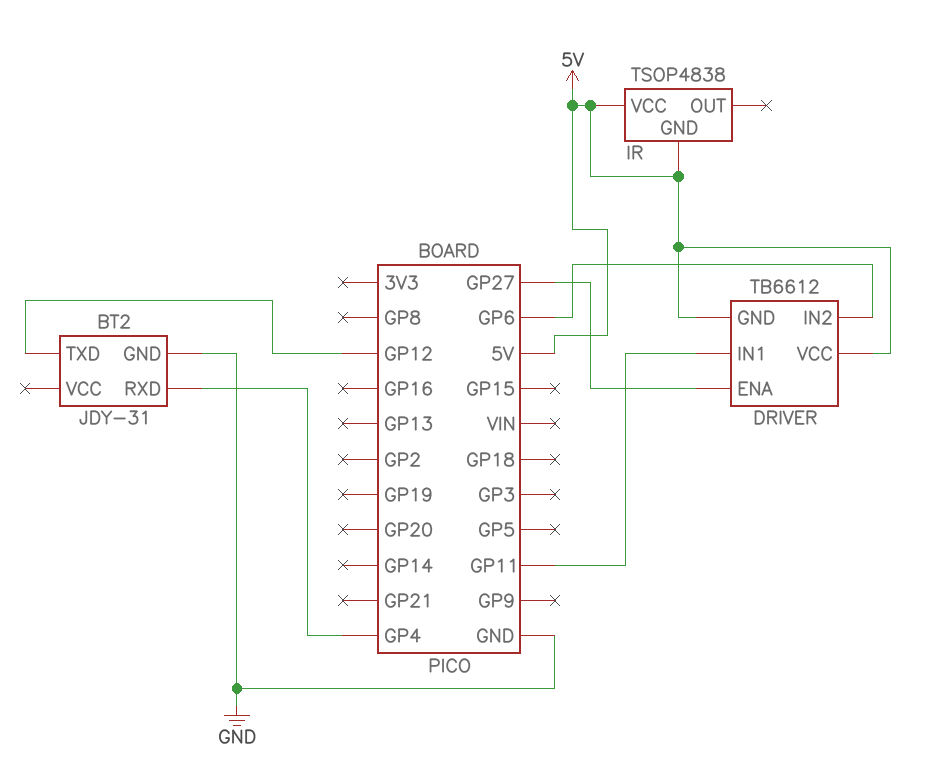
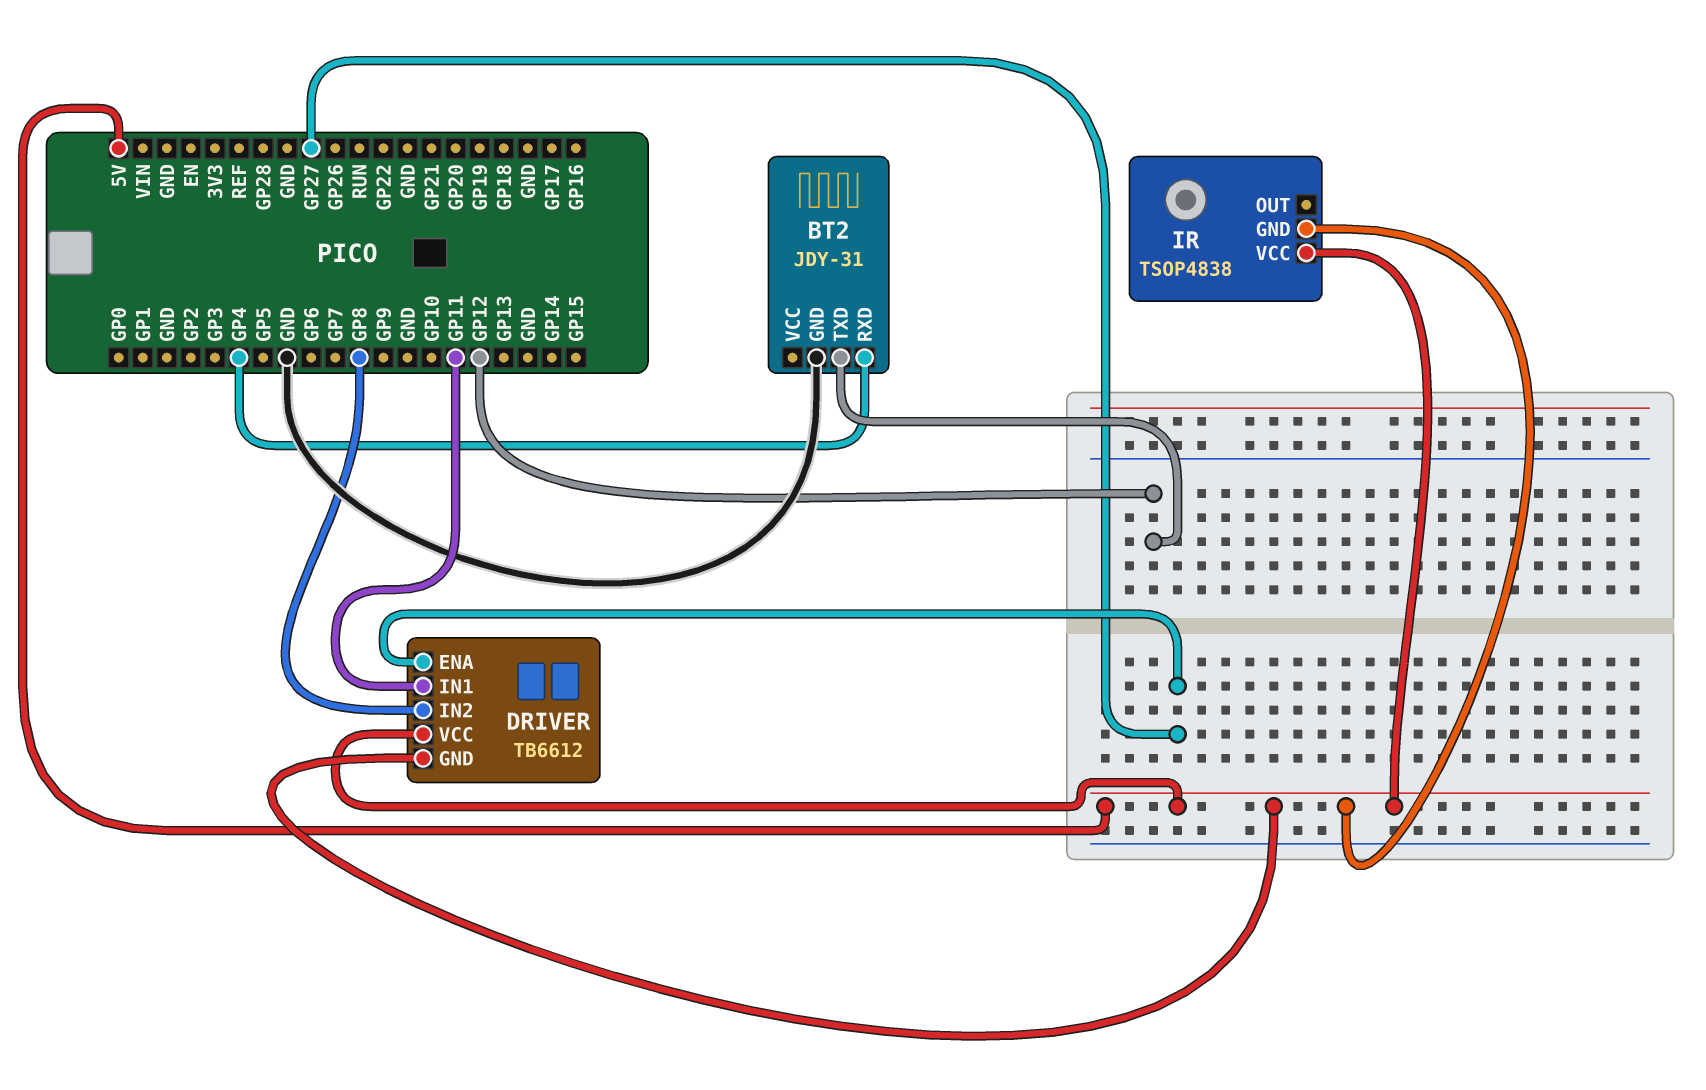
DRIVER pin IN2: GP6 -> GP8

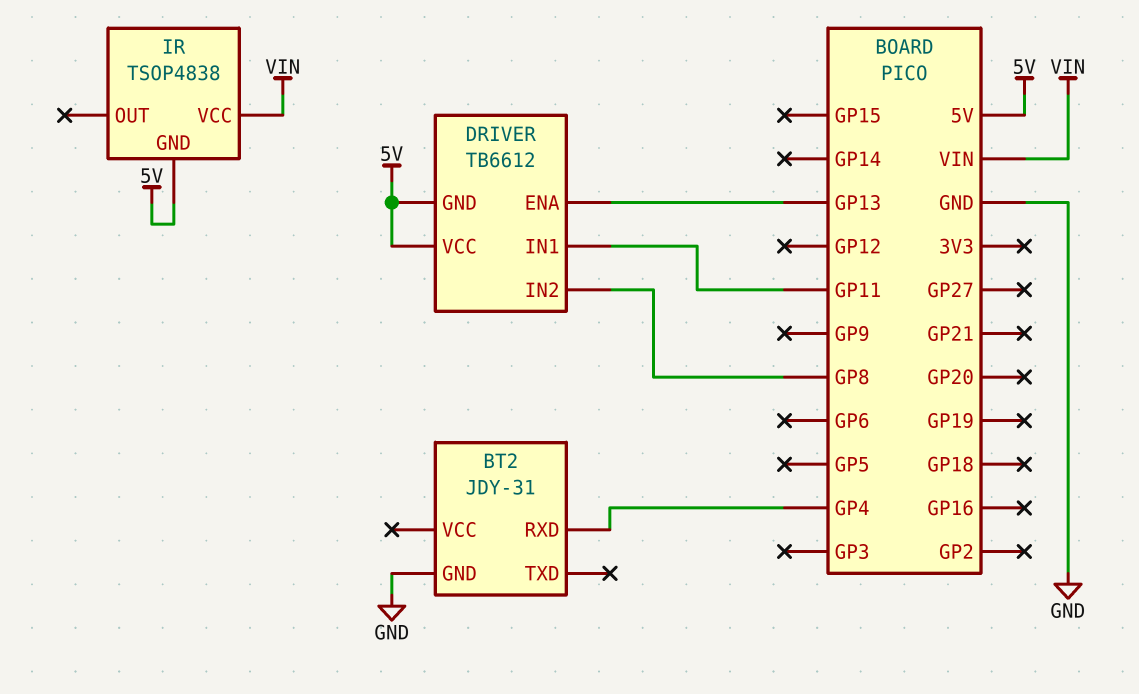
BT2 pin TXD: GP12 -> none
DRIVER pin ENA: GP27 -> GP13
IR pin VCC: 5V -> VIN

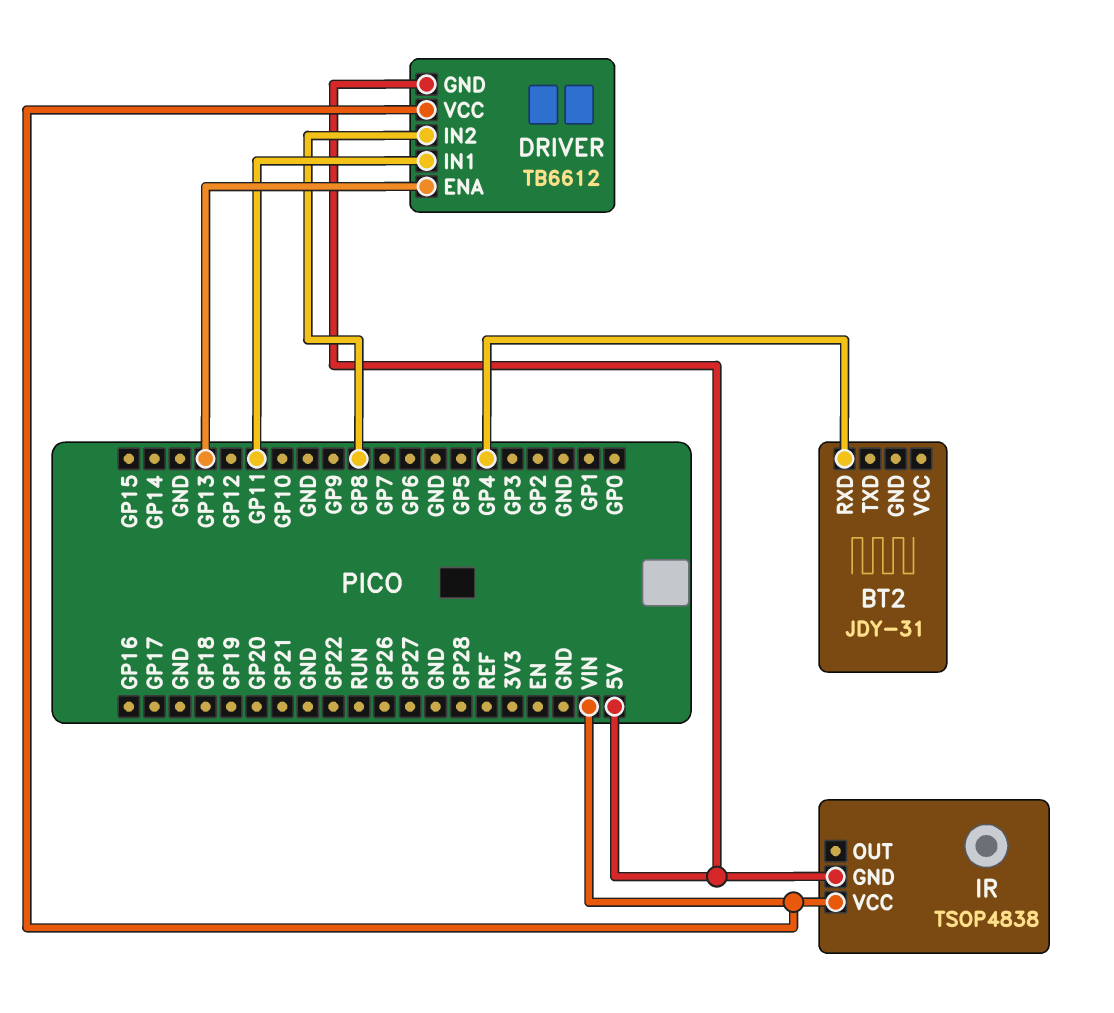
BT2 pin GND: GND -> none
DRIVER pin VCC: 5V -> VIN

